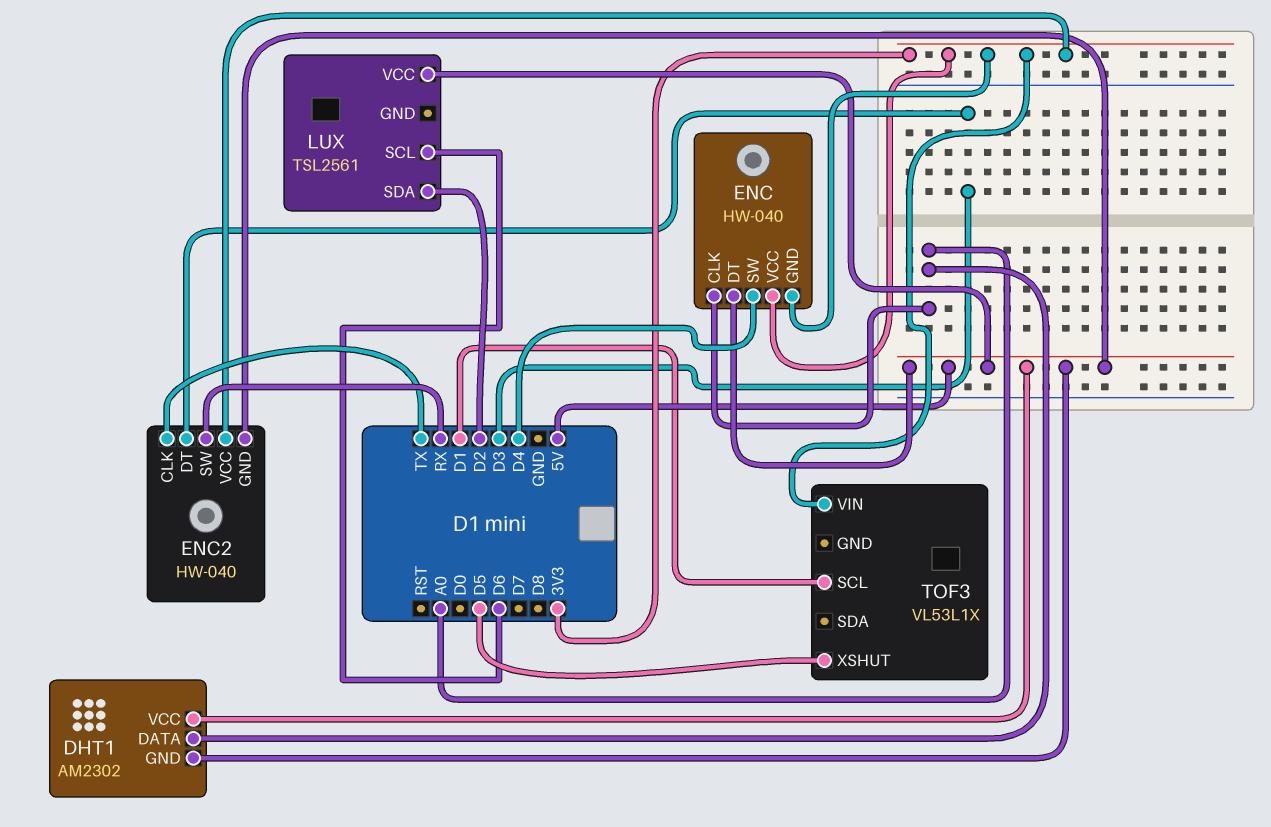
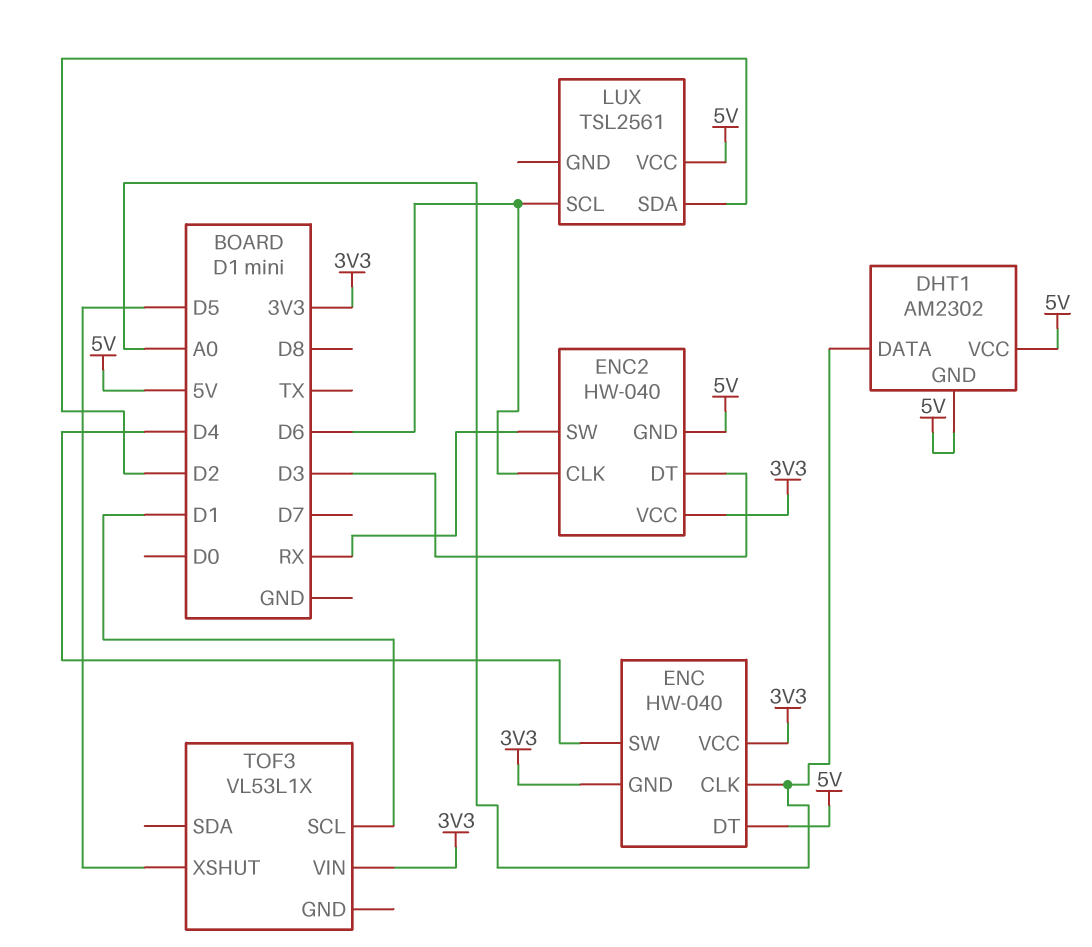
ENC2 pin CLK: TX -> D6

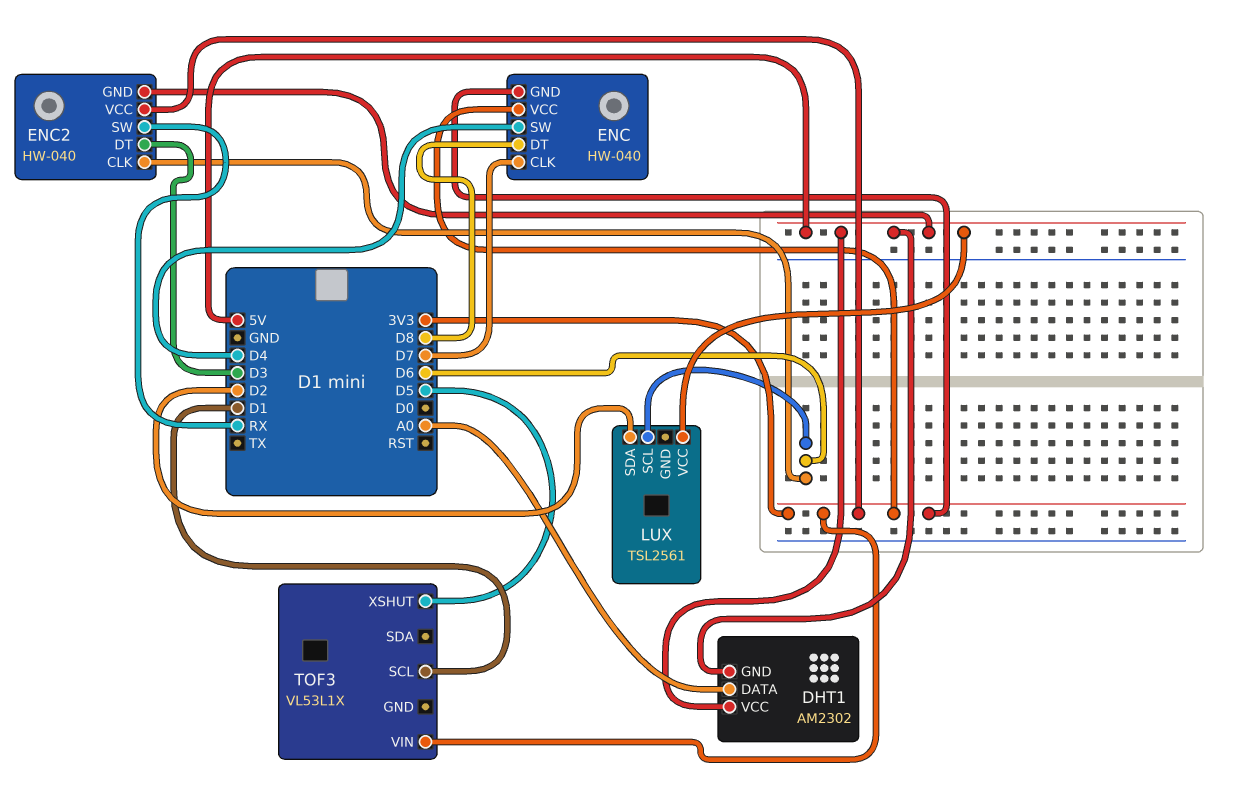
ENC pin CLK: A0 -> D7
ENC pin DT: 5V -> D8

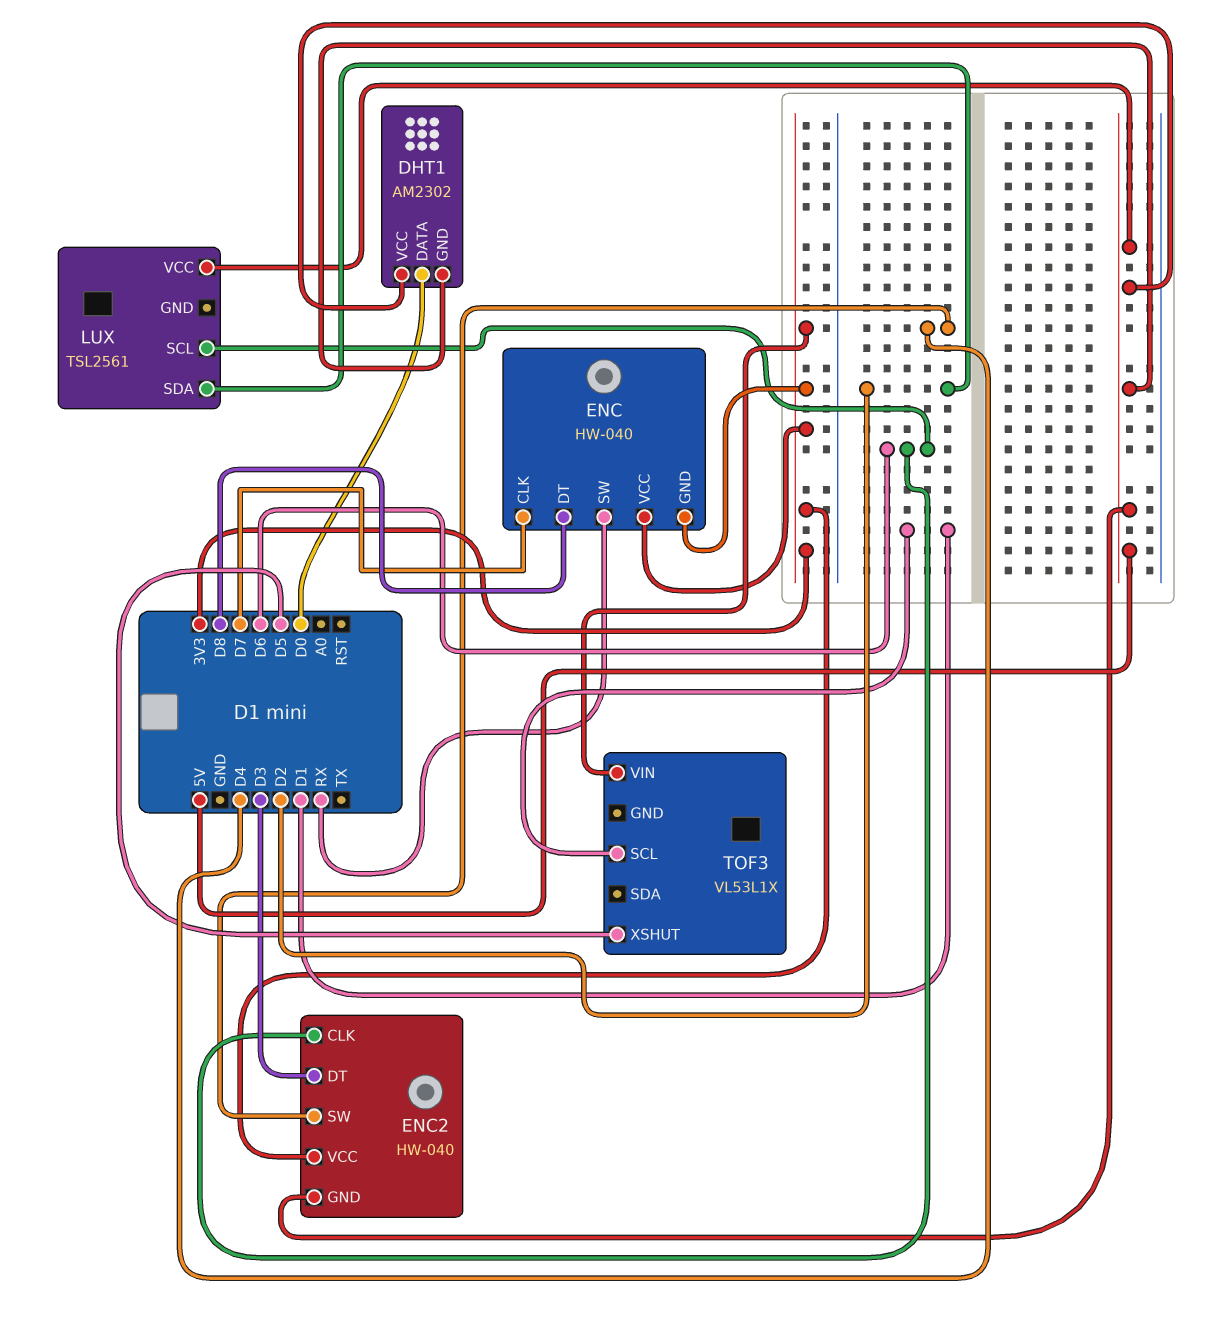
DHT1 pin DATA: A0 -> D0
ENC pin SW: D4 -> RX
ENC2 pin SW: RX -> D4

